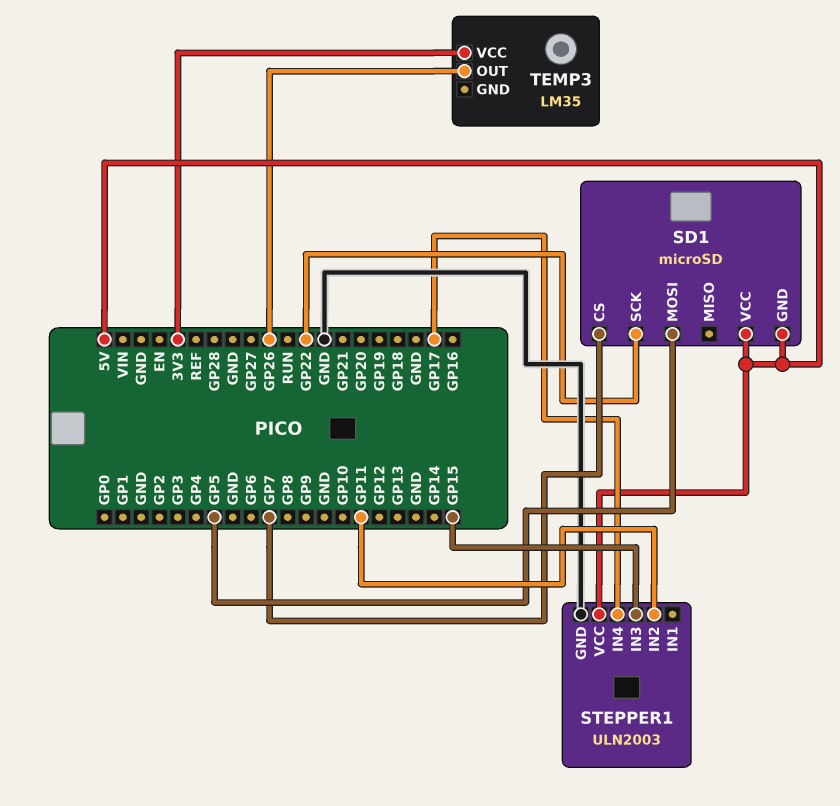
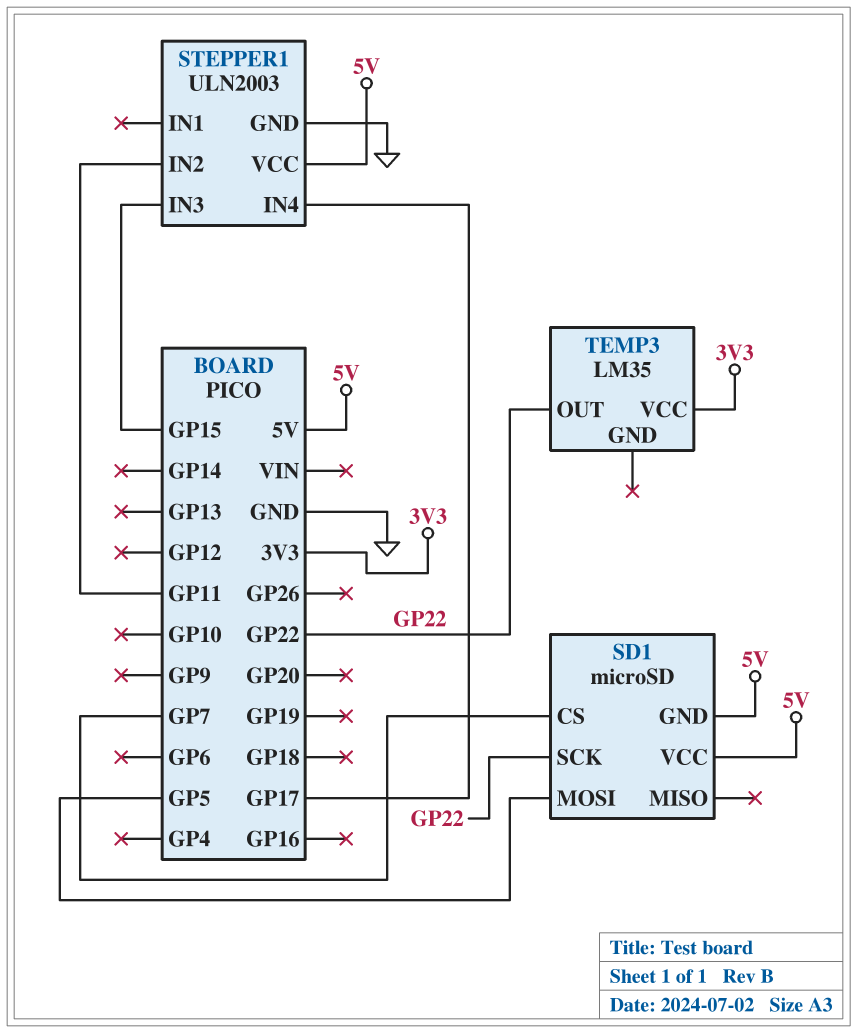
TEMP3 pin OUT: GP26 -> GP22

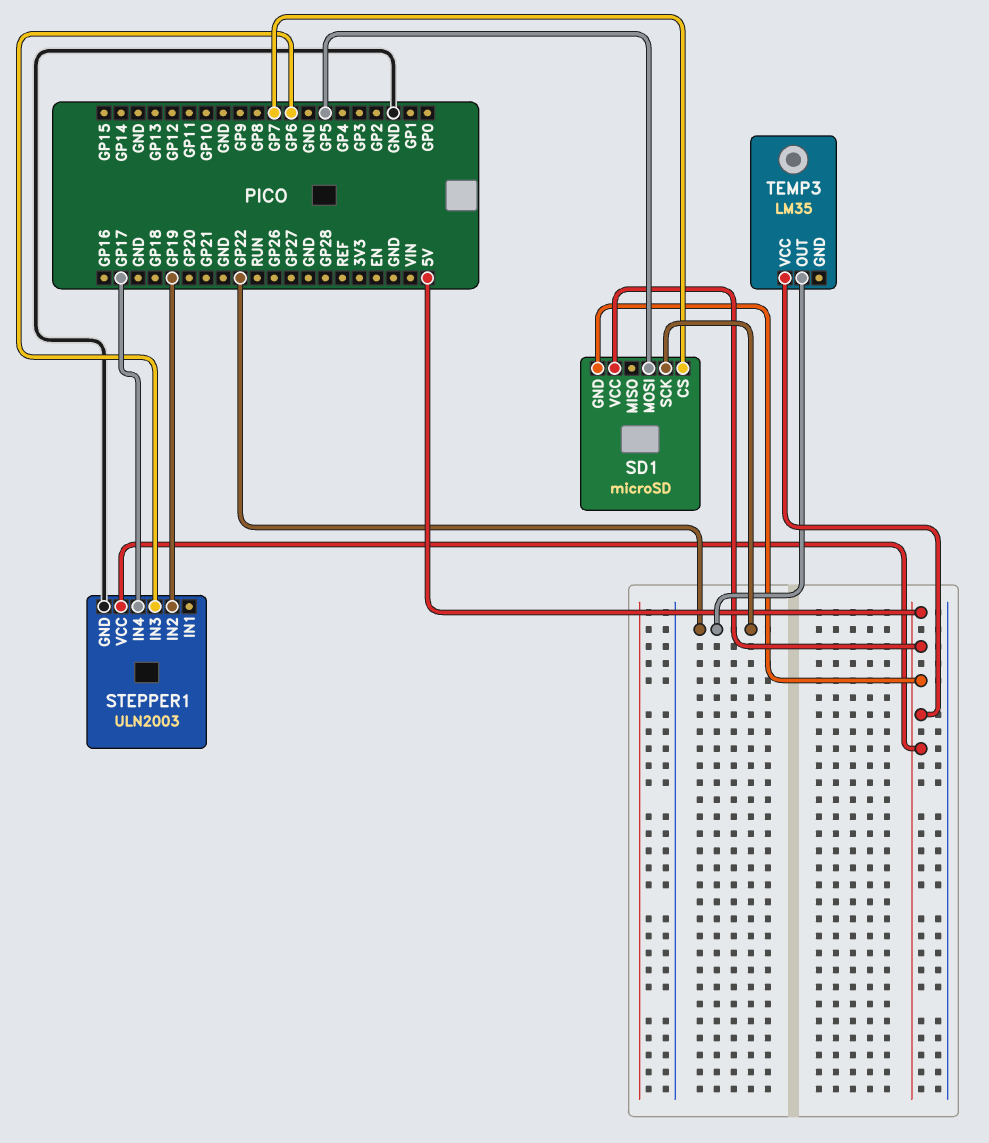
STEPPER1 pin IN2: GP11 -> GP19
STEPPER1 pin IN3: GP15 -> GP6
TEMP3 pin VCC: 3V3 -> 5V

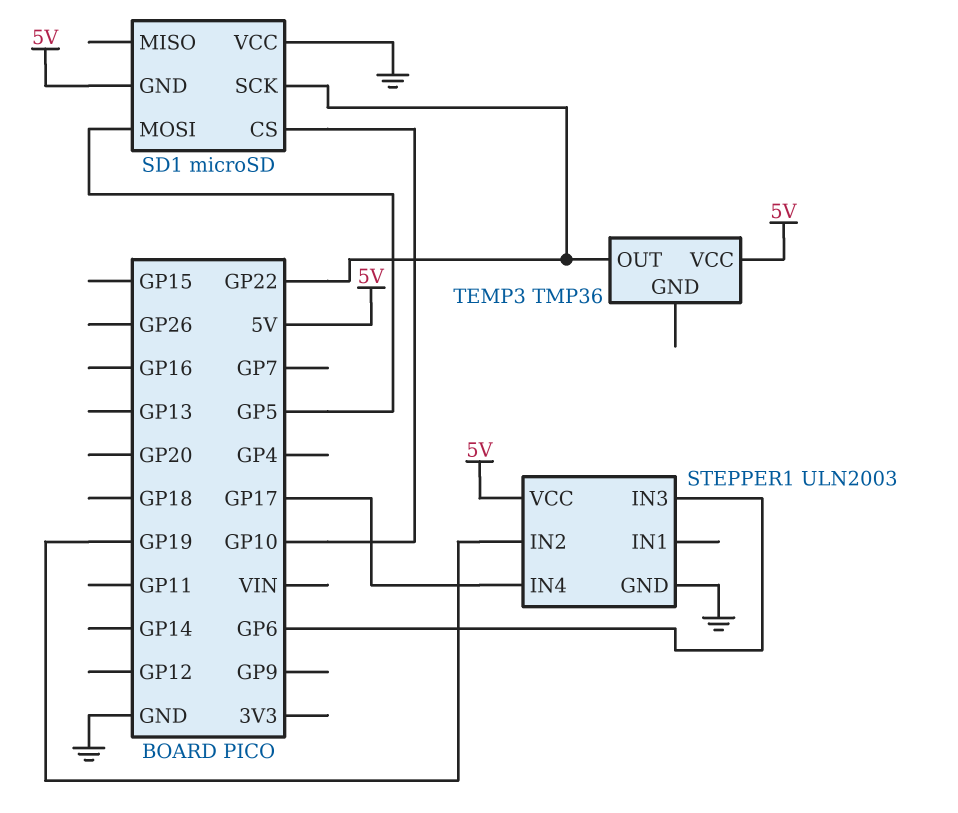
SD1 pin CS: GP7 -> GP10
SD1 pin VCC: 5V -> GND
TEMP3: LM35 -> TMP36

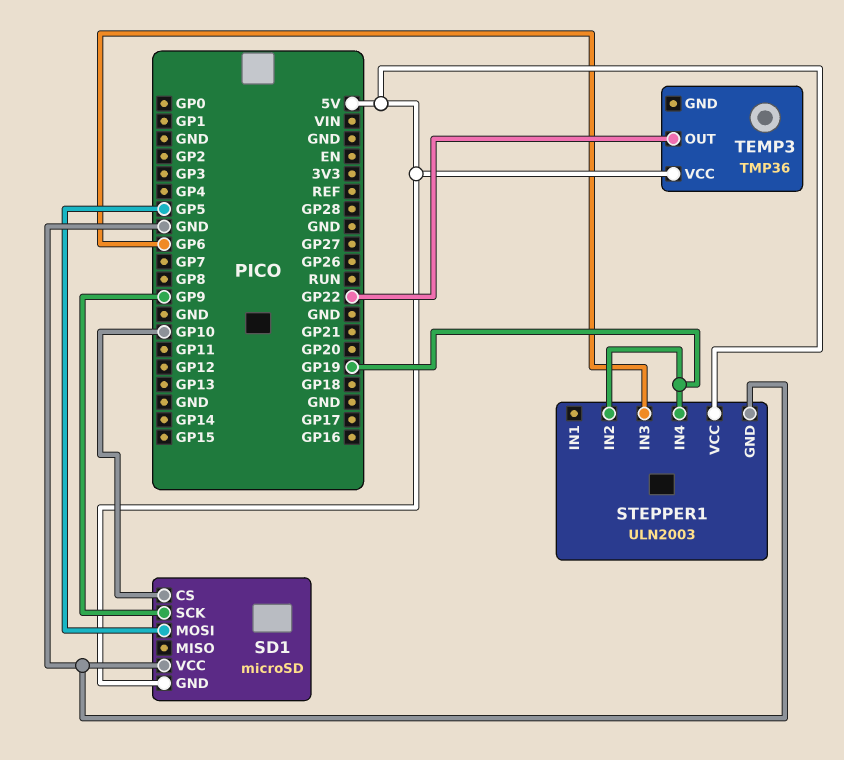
SD1 pin SCK: GP22 -> GP9
STEPPER1 pin IN4: GP17 -> GP19

